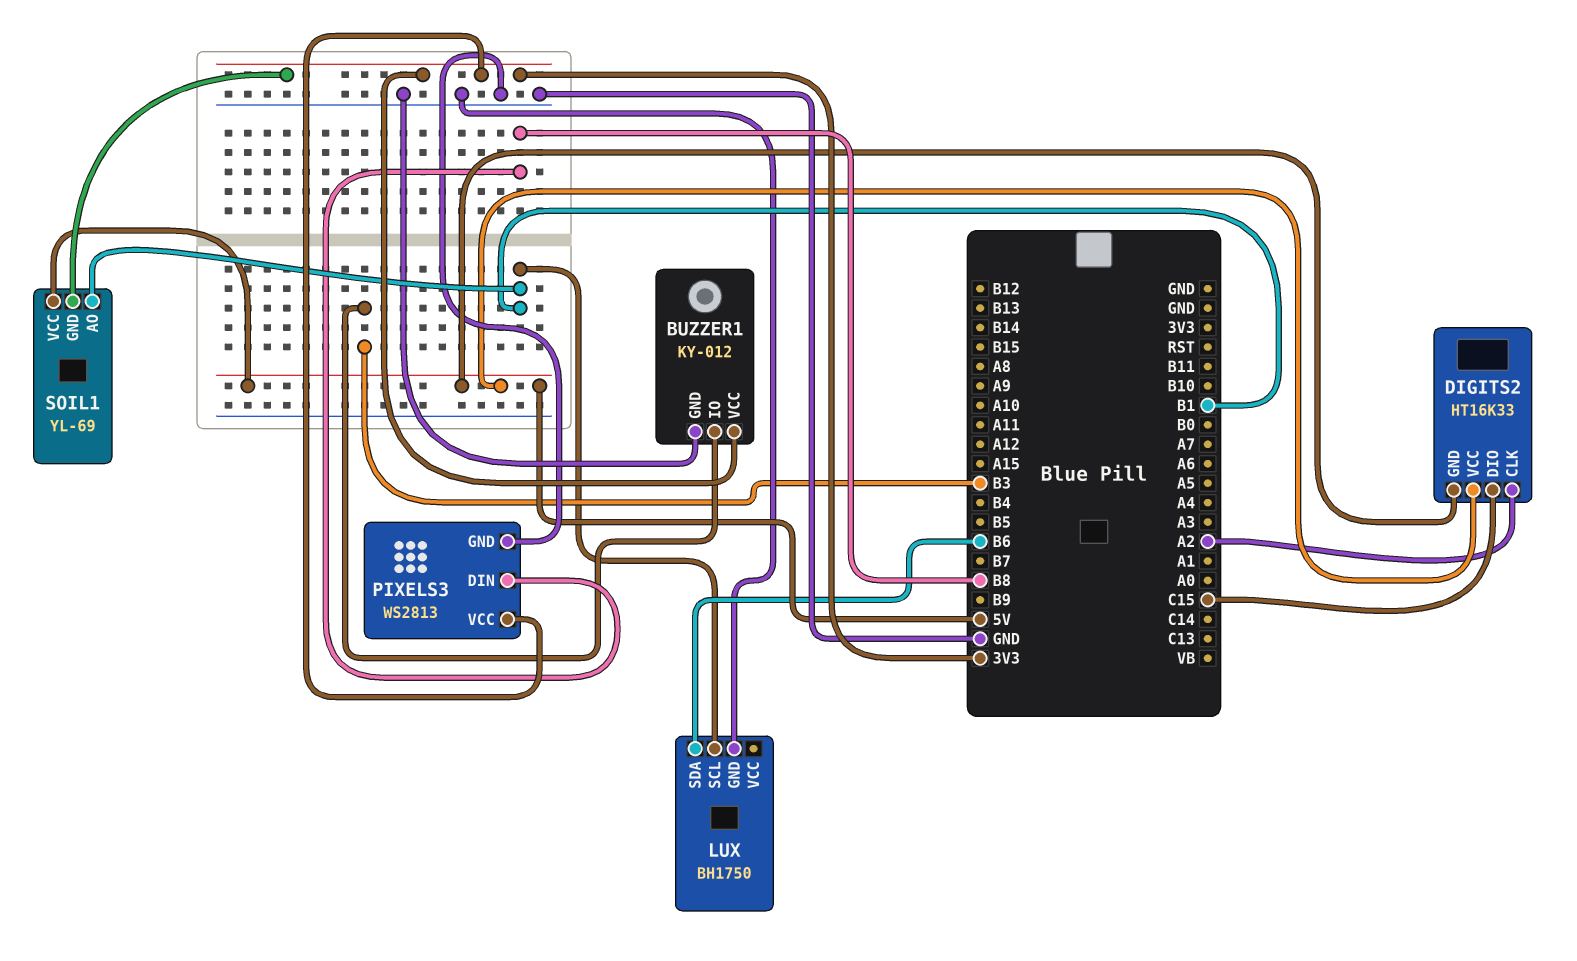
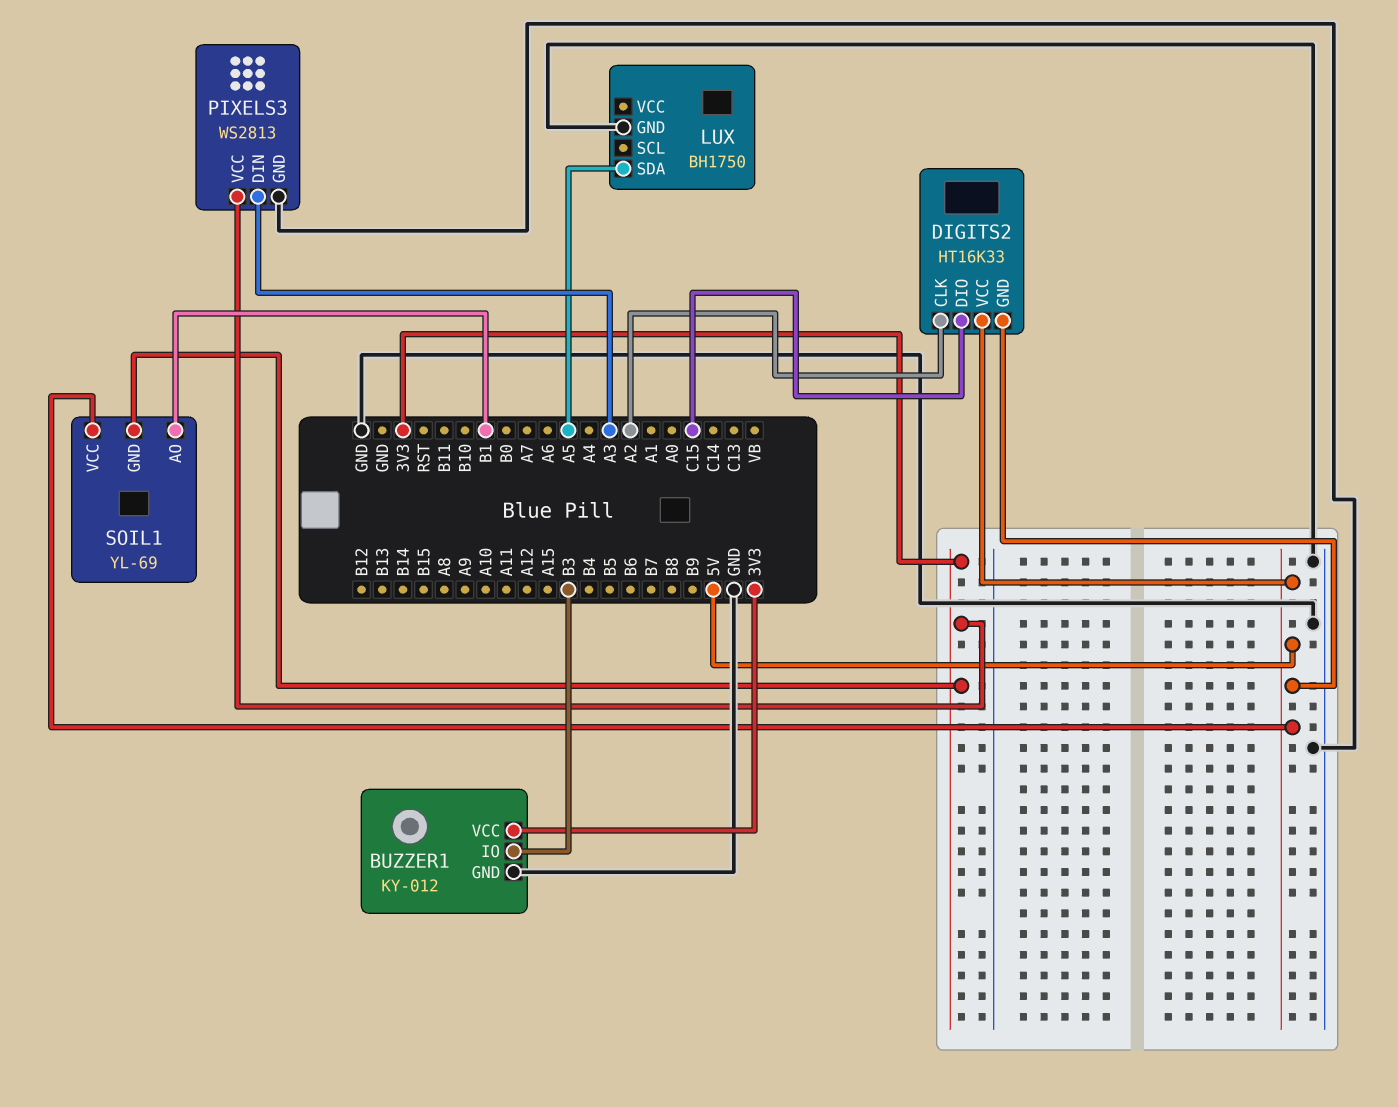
LUX pin SCL: B1 -> none
LUX pin SDA: B6 -> A5
PIXELS3 pin DIN: B8 -> A3

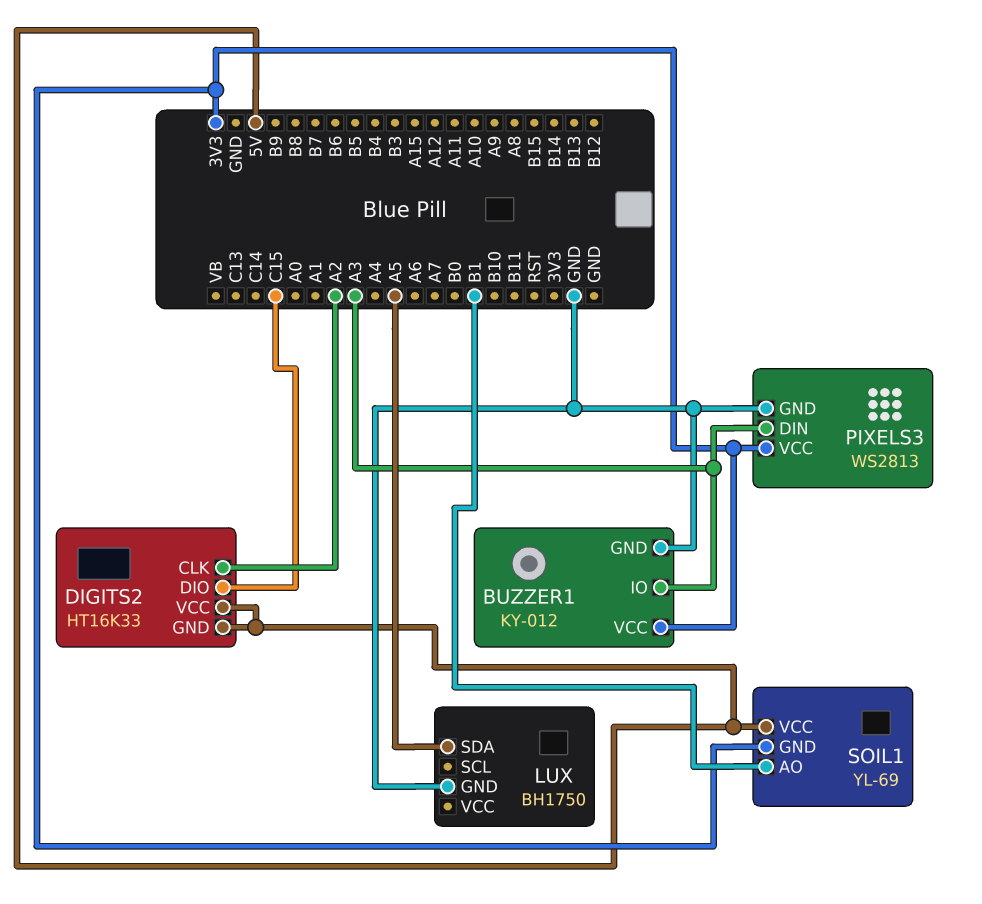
BUZZER1 pin IO: B3 -> A3

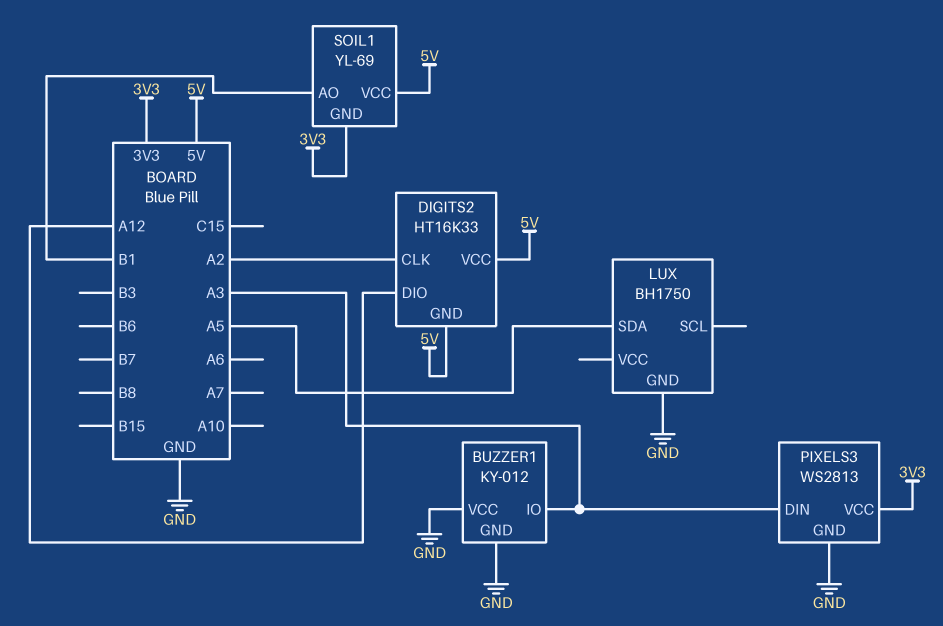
BUZZER1 pin VCC: 3V3 -> GND
DIGITS2 pin DIO: C15 -> A12

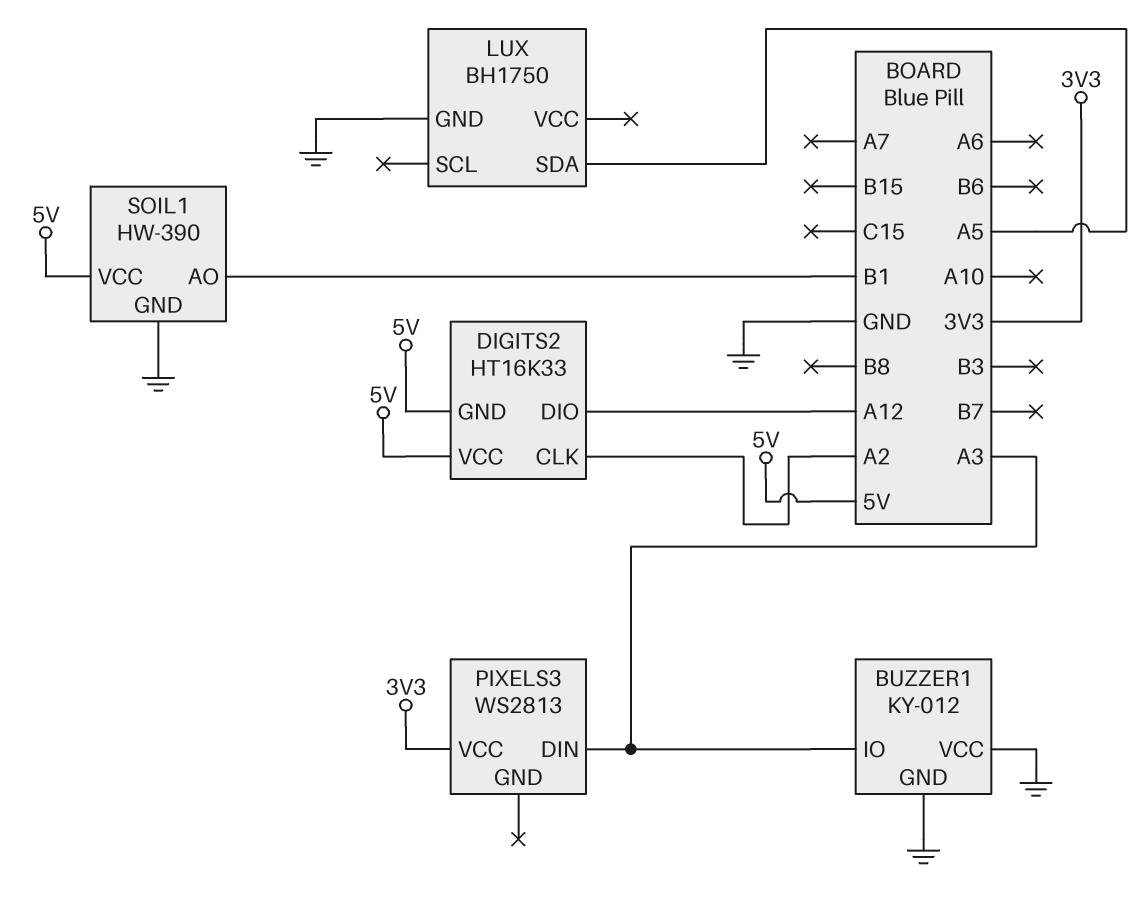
PIXELS3 pin GND: GND -> none
SOIL1: YL-69 -> HW-390
SOIL1 pin GND: 3V3 -> GND

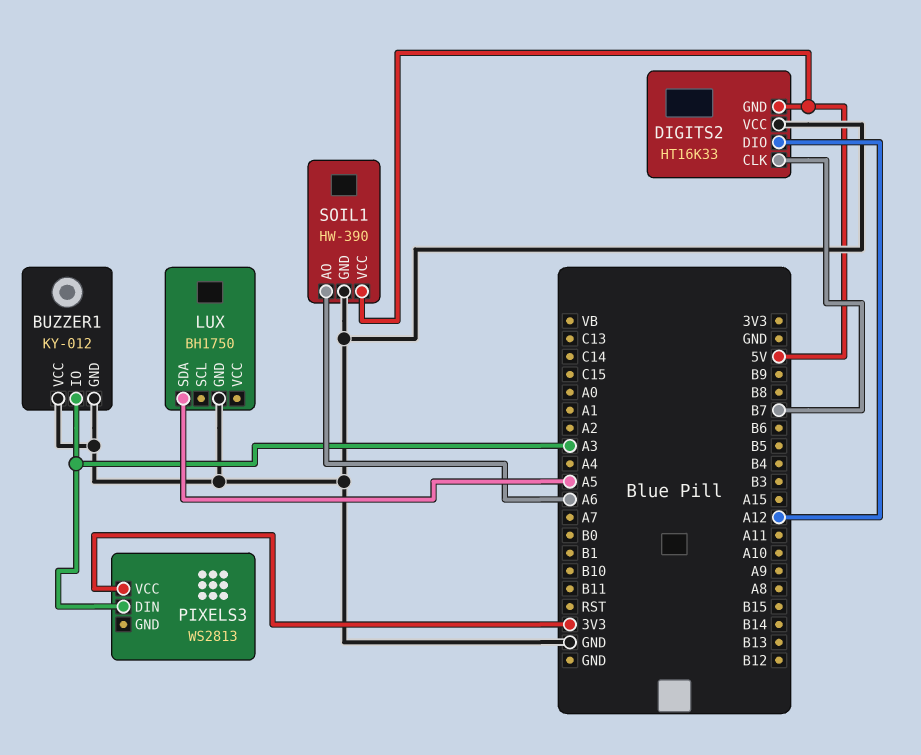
DIGITS2 pin CLK: A2 -> B7
DIGITS2 pin VCC: 5V -> GND
SOIL1 pin AO: B1 -> A6

